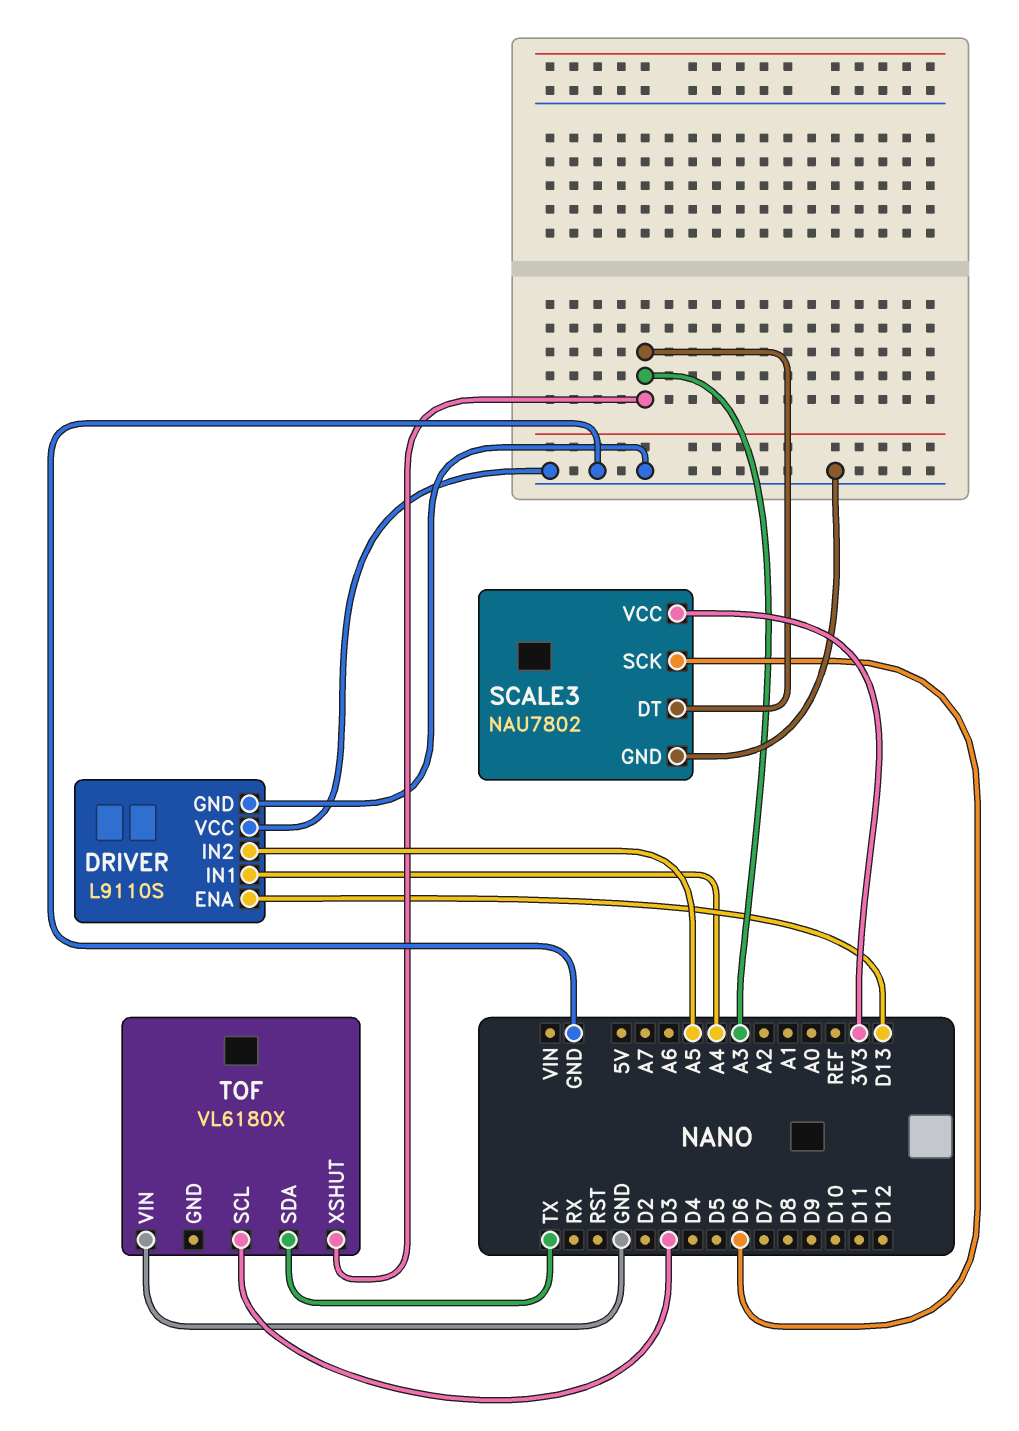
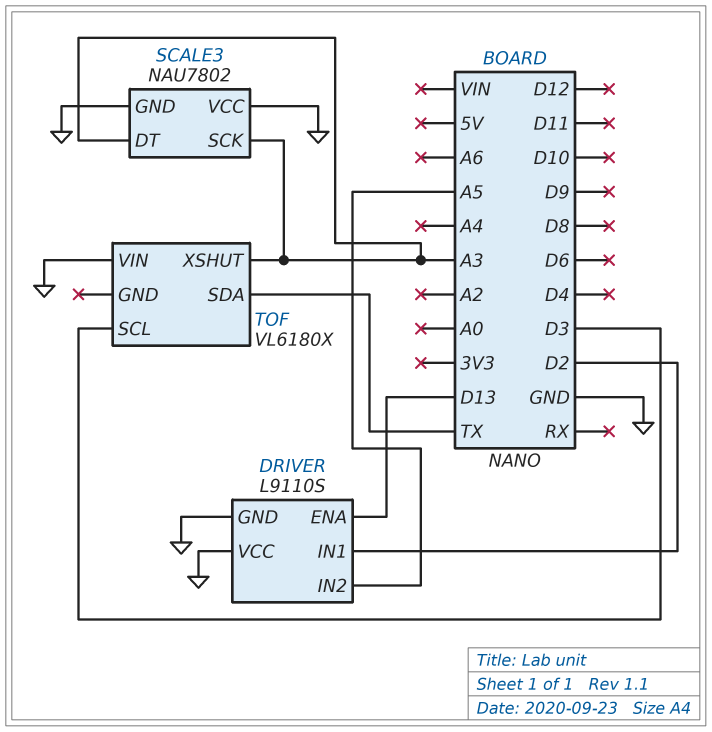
DRIVER pin IN1: A4 -> D2
SCALE3 pin SCK: D6 -> A3
SCALE3 pin VCC: 3V3 -> GND

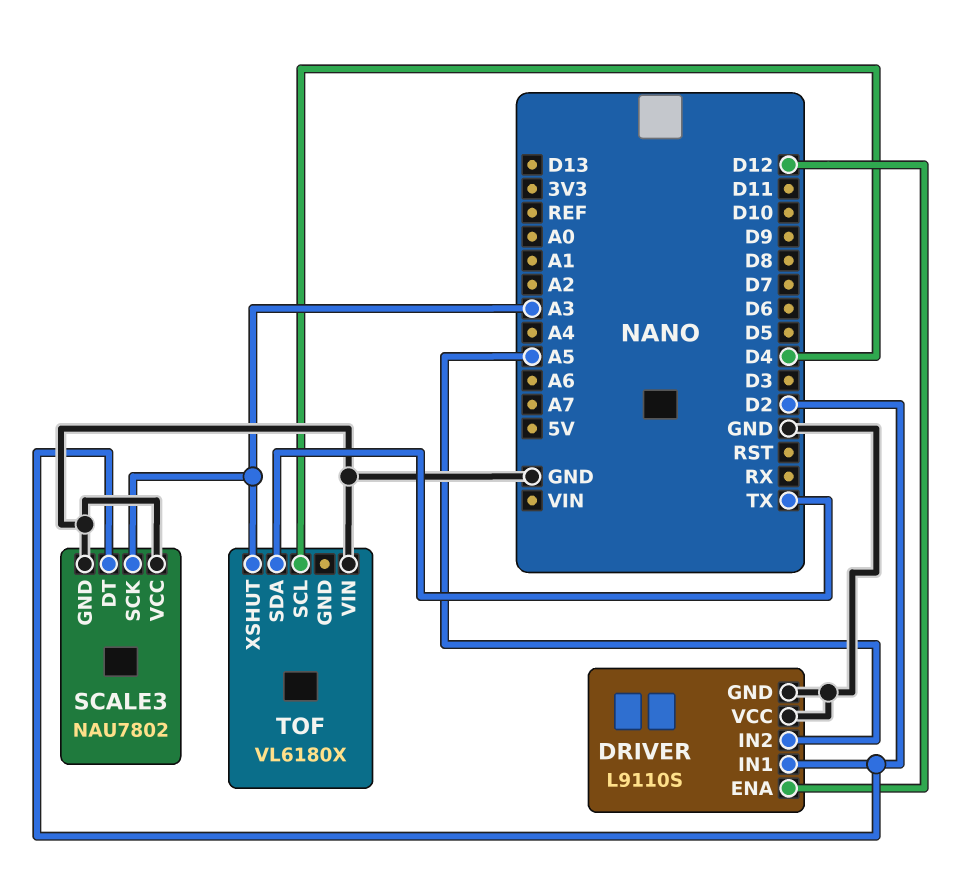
DRIVER pin ENA: D13 -> D12
SCALE3 pin DT: A3 -> D2
TOF pin SCL: D3 -> D4

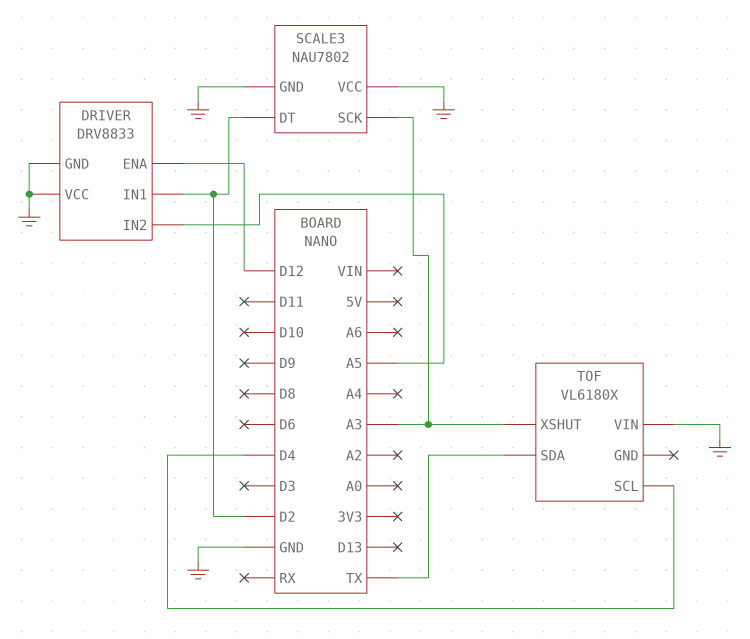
DRIVER: L9110S -> DRV8833

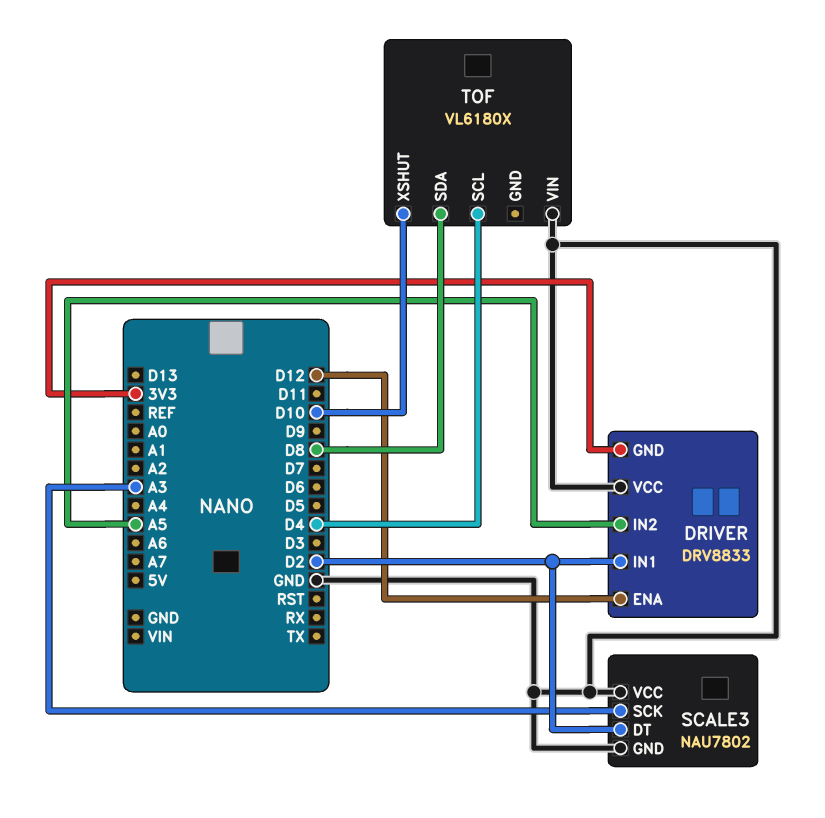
DRIVER pin GND: GND -> 3V3
TOF pin SDA: TX -> D8
TOF pin XSHUT: A3 -> D10

